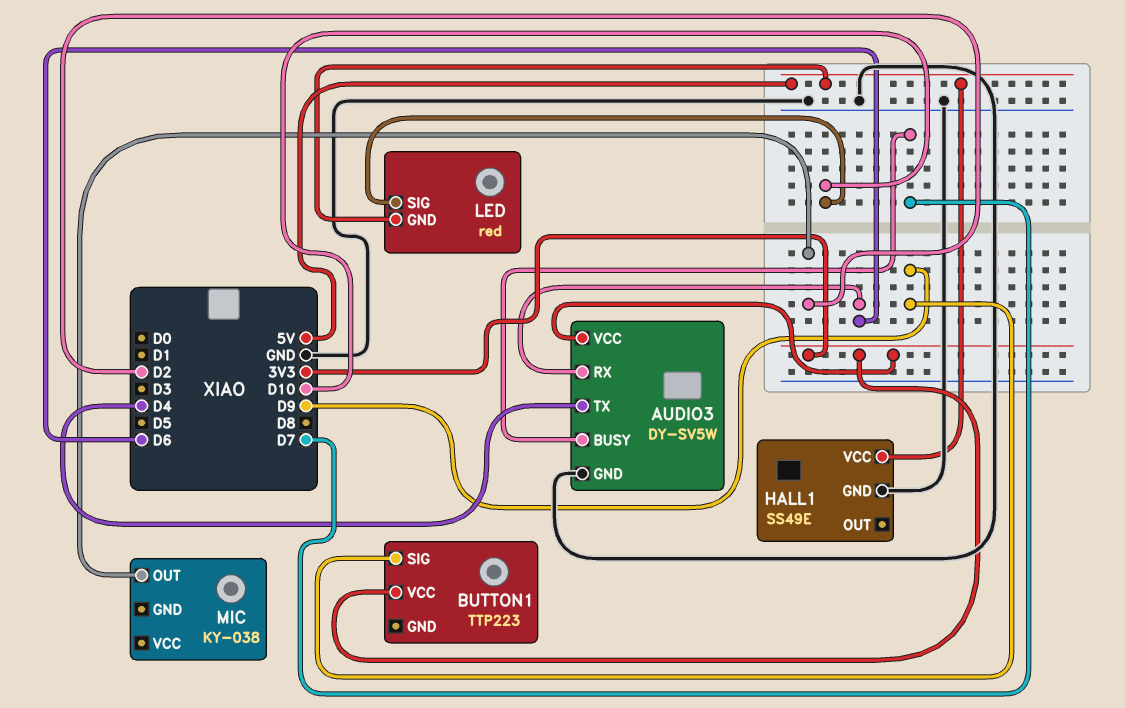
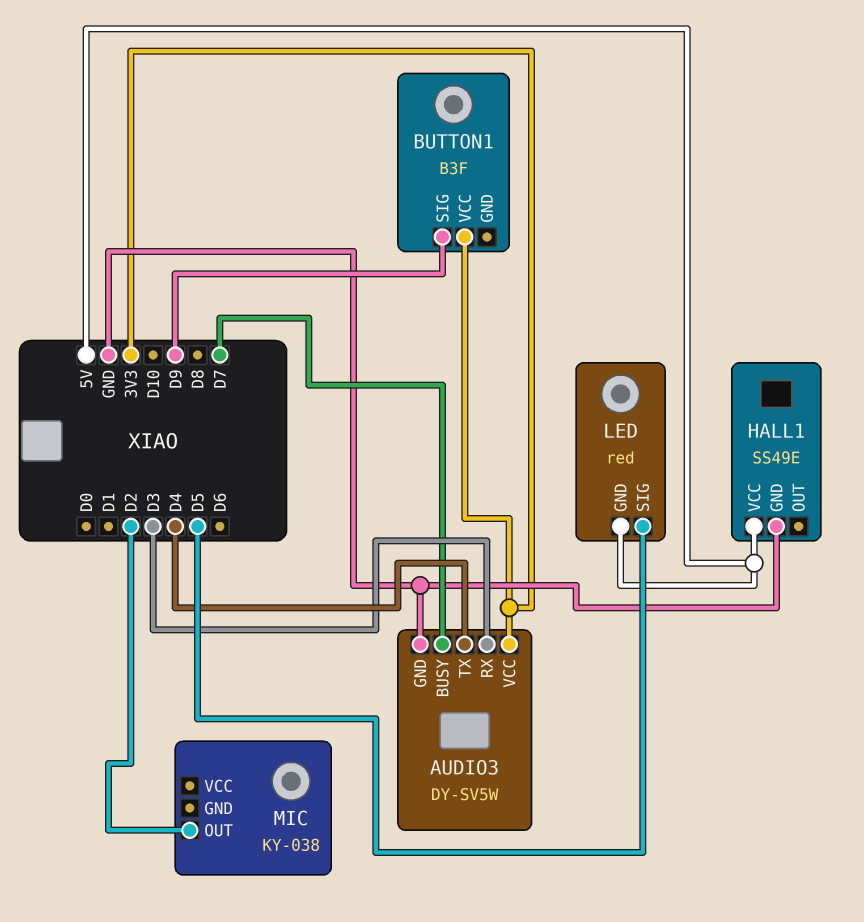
AUDIO3 pin RX: D6 -> D3
BUTTON1: TTP223 -> B3F
LED pin SIG: D10 -> D5

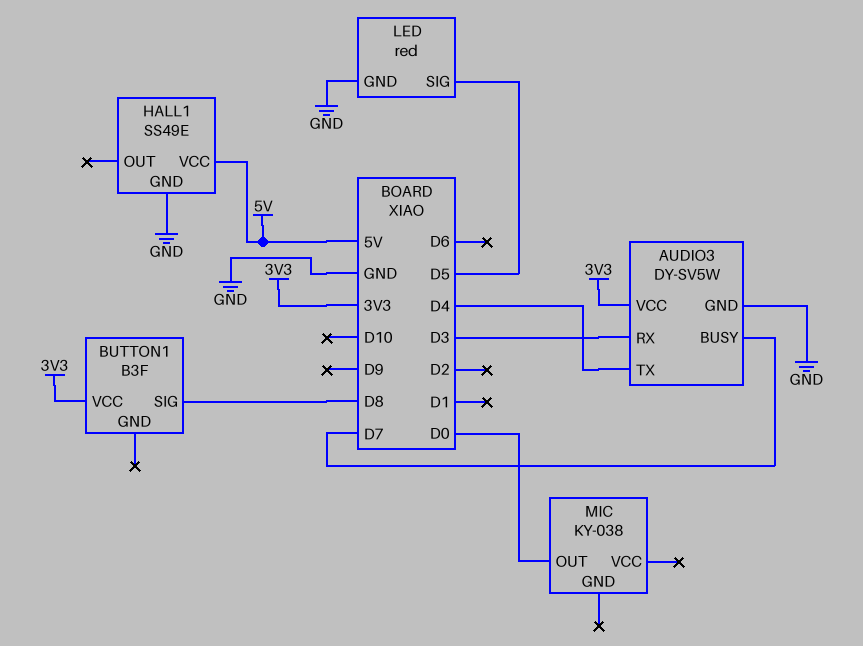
BUTTON1 pin SIG: D9 -> D8
LED pin GND: 5V -> GND
MIC pin OUT: D2 -> D0

